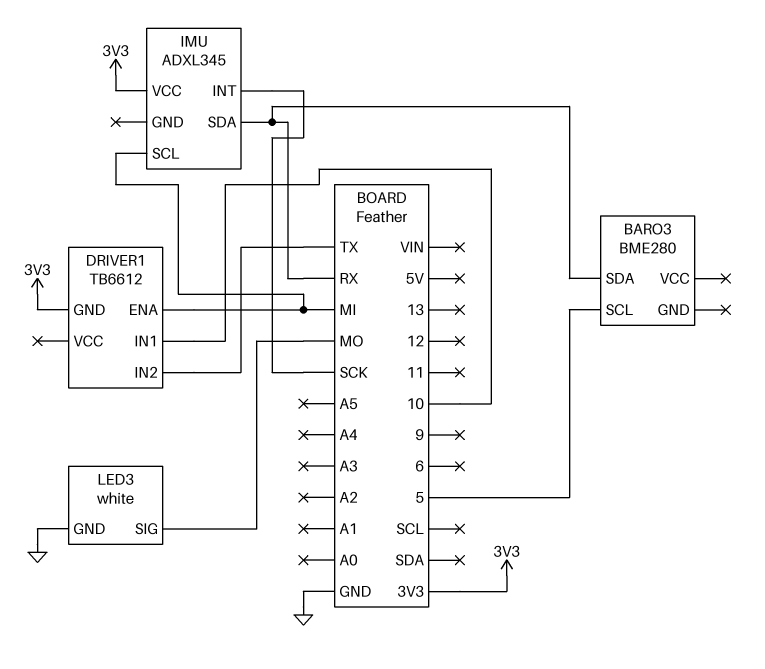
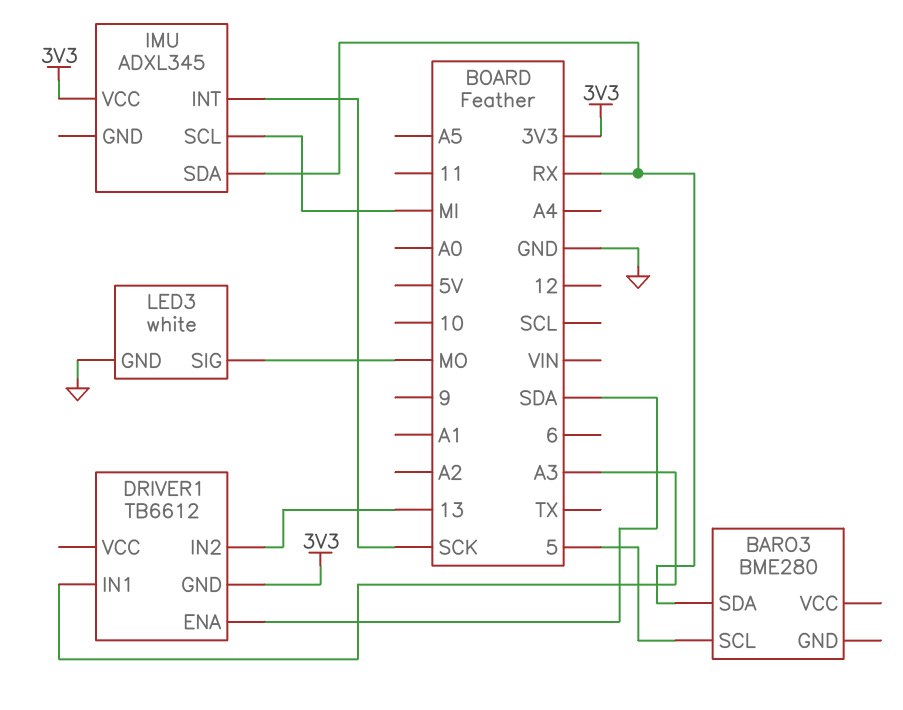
DRIVER1 pin ENA: MI -> SDA
DRIVER1 pin IN1: 10 -> A3
DRIVER1 pin IN2: TX -> 13

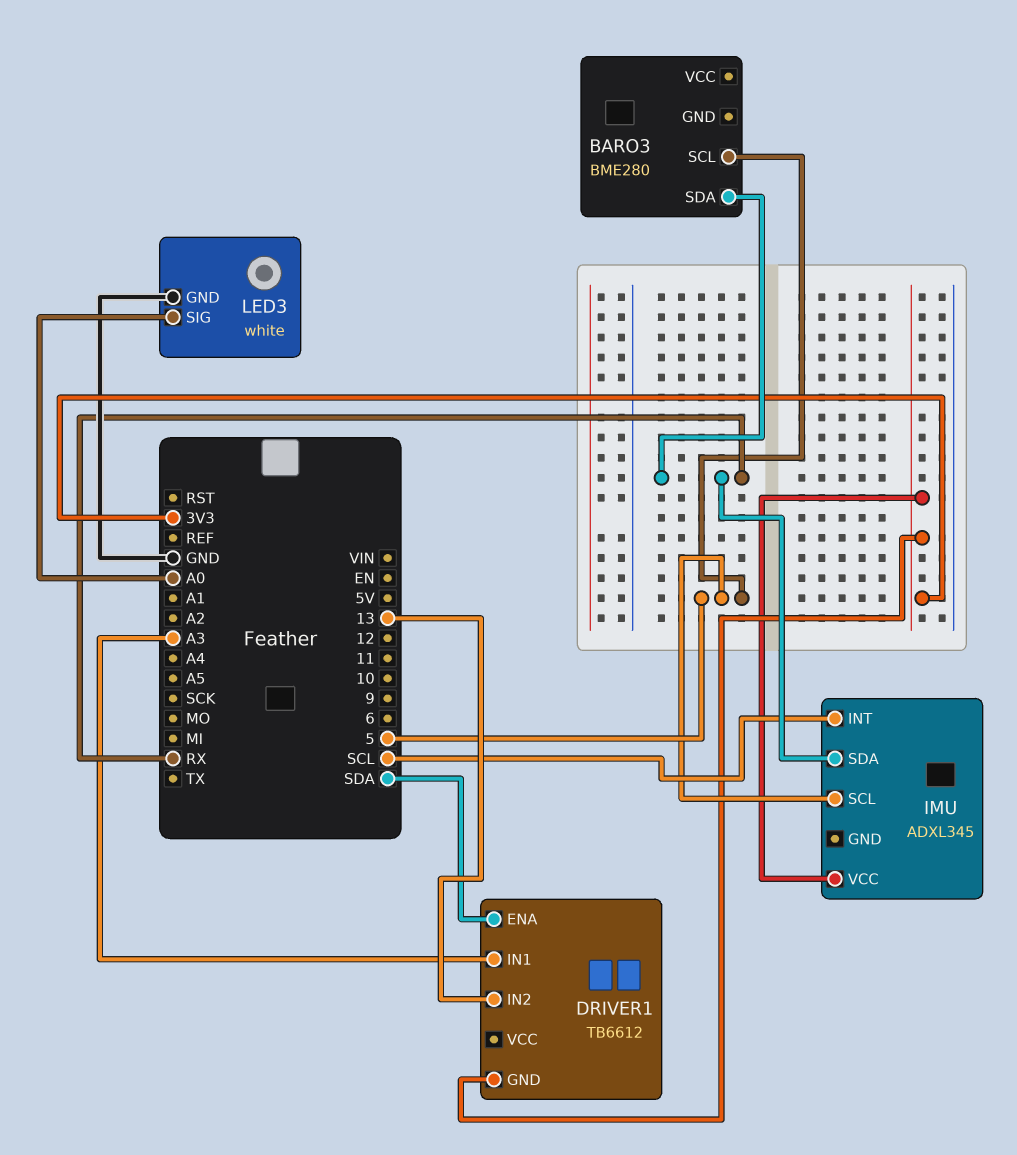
IMU pin INT: SCK -> SCL
IMU pin SCL: MI -> 5
LED3 pin SIG: MO -> A0

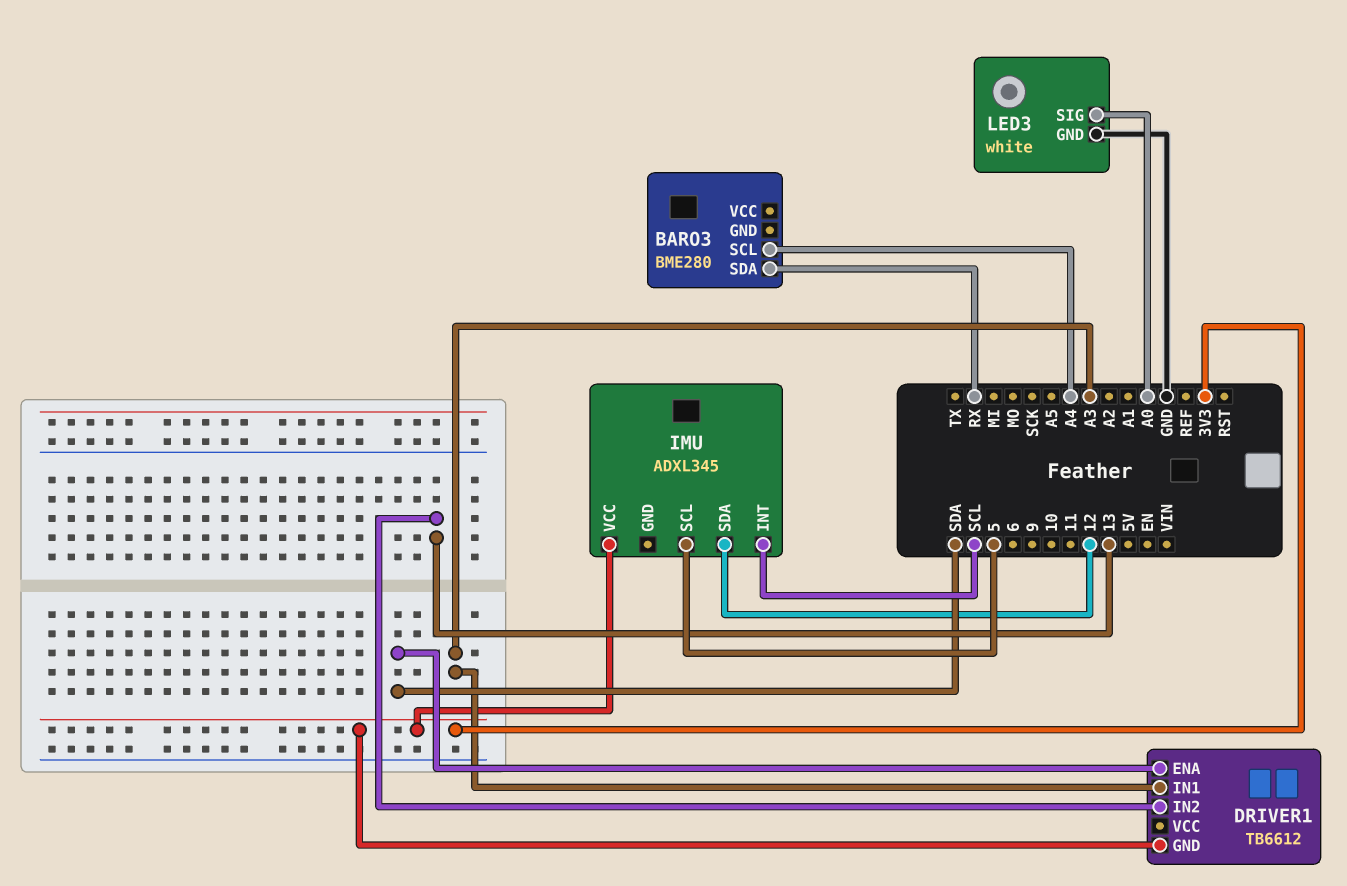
BARO3 pin SCL: 5 -> A4
IMU pin SDA: RX -> 12

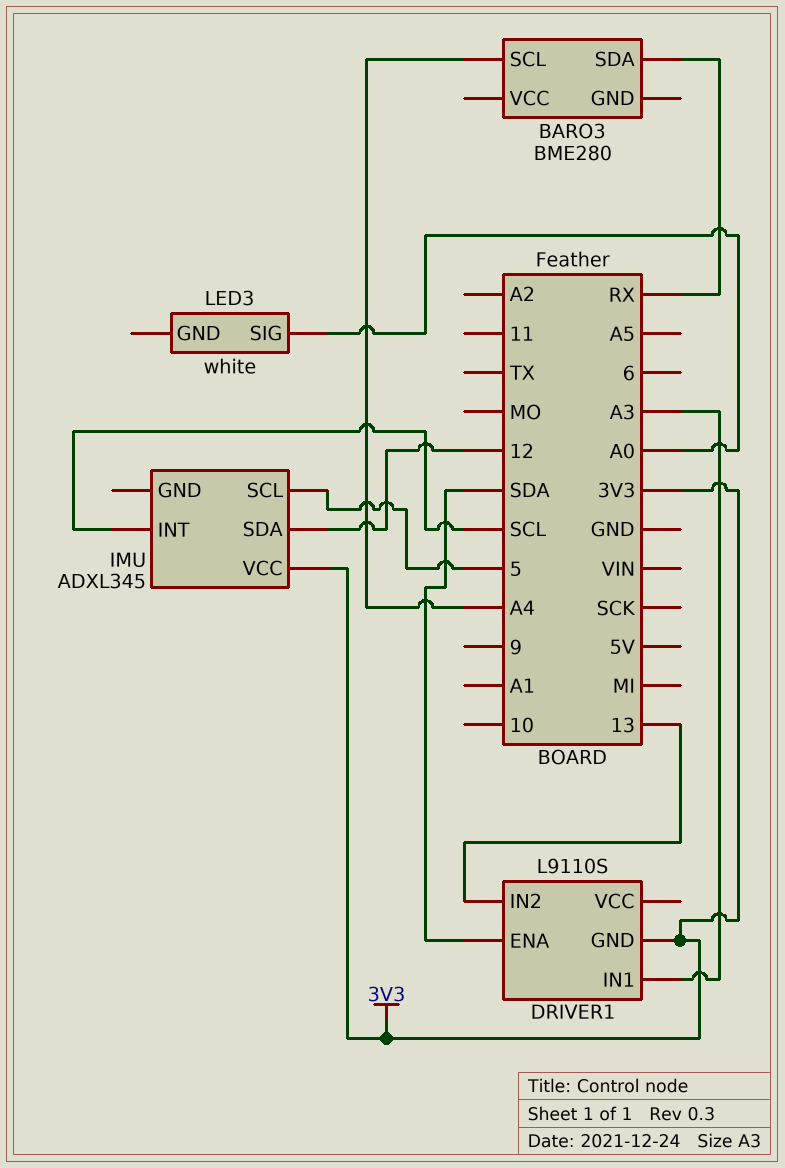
DRIVER1: TB6612 -> L9110S
LED3 pin GND: GND -> none

